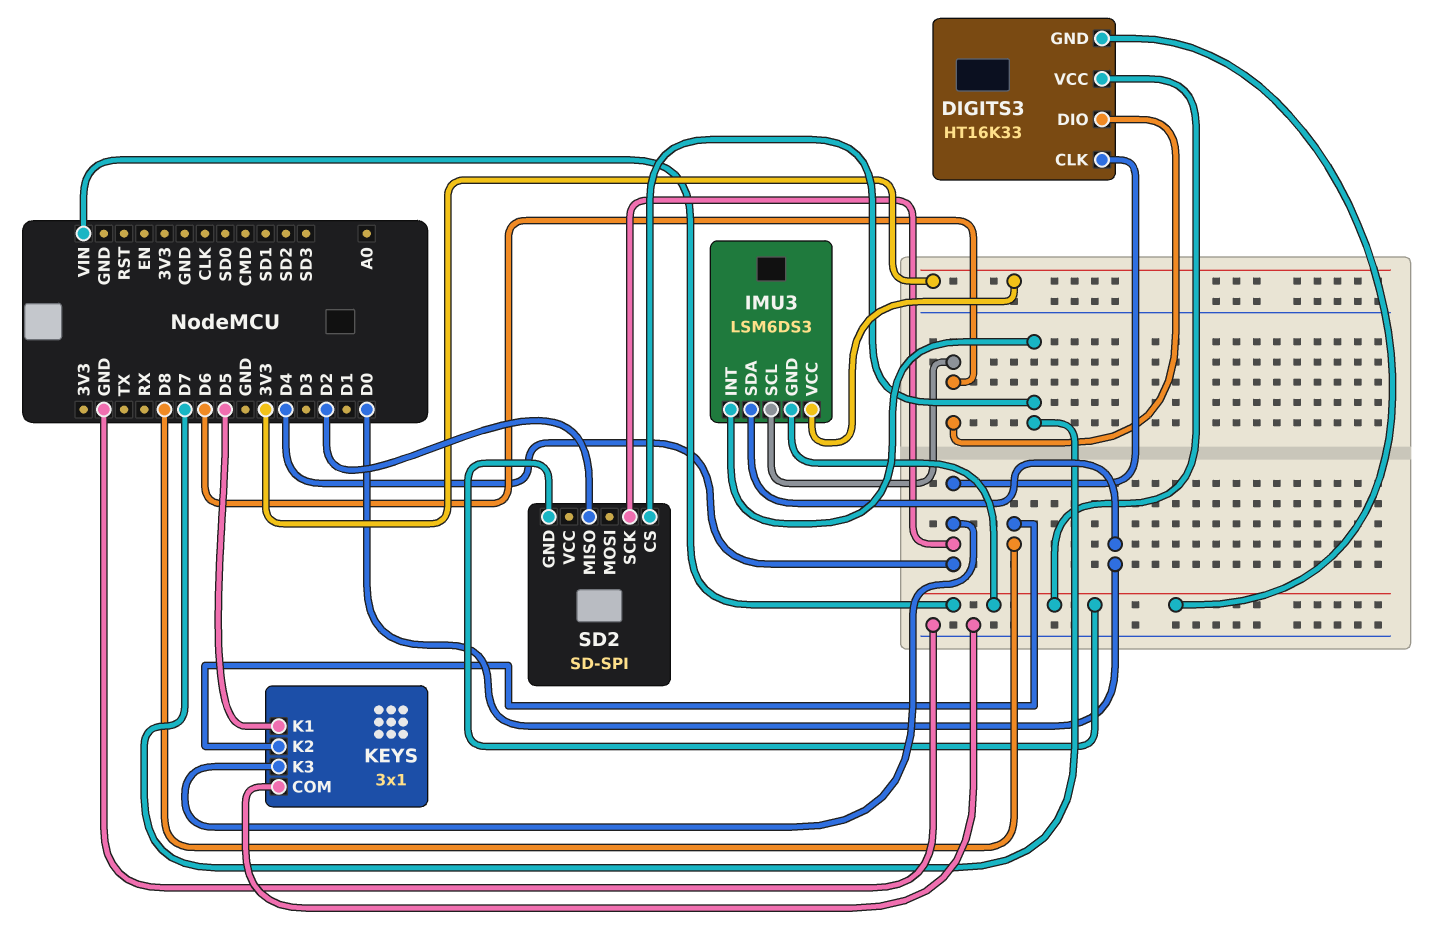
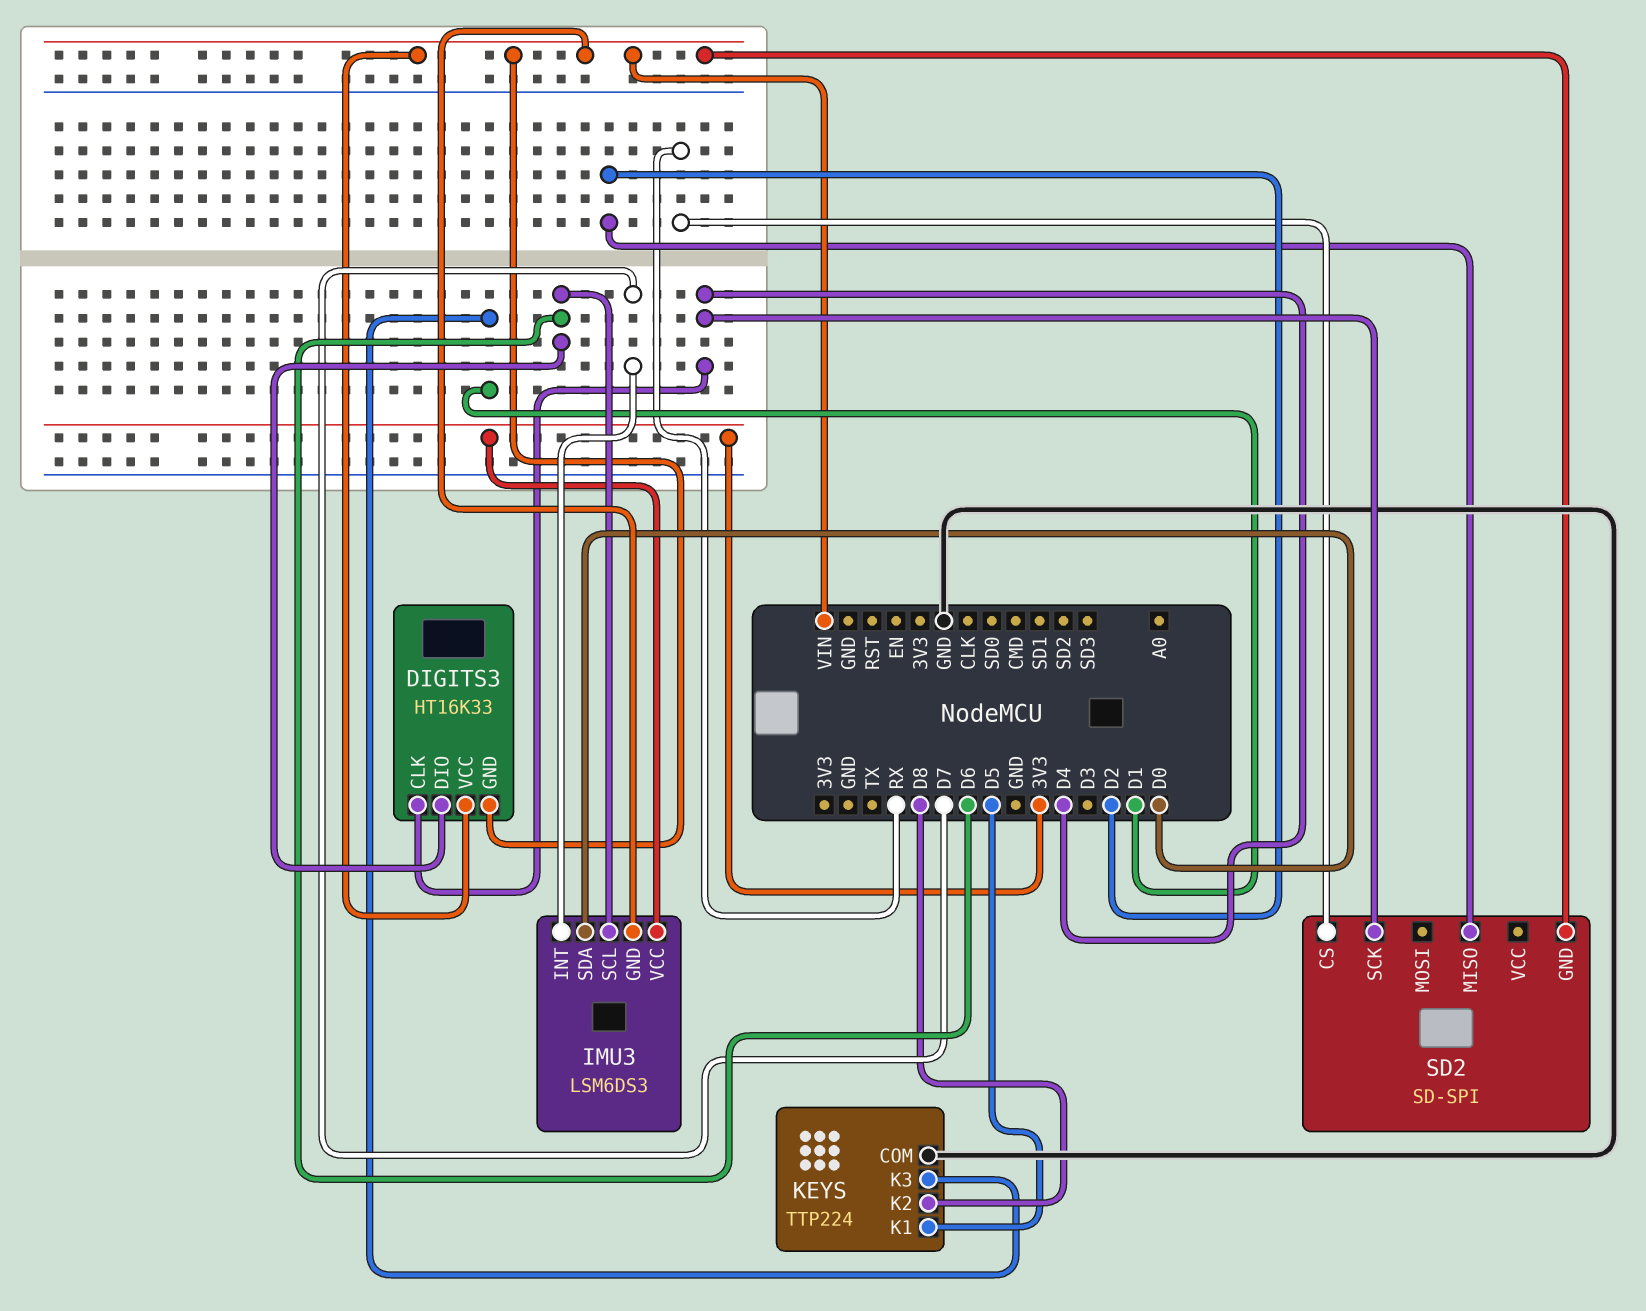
KEYS: 3x1 -> TTP224
KEYS pin K3: D4 -> D1
SD2 pin CS: D7 -> RX

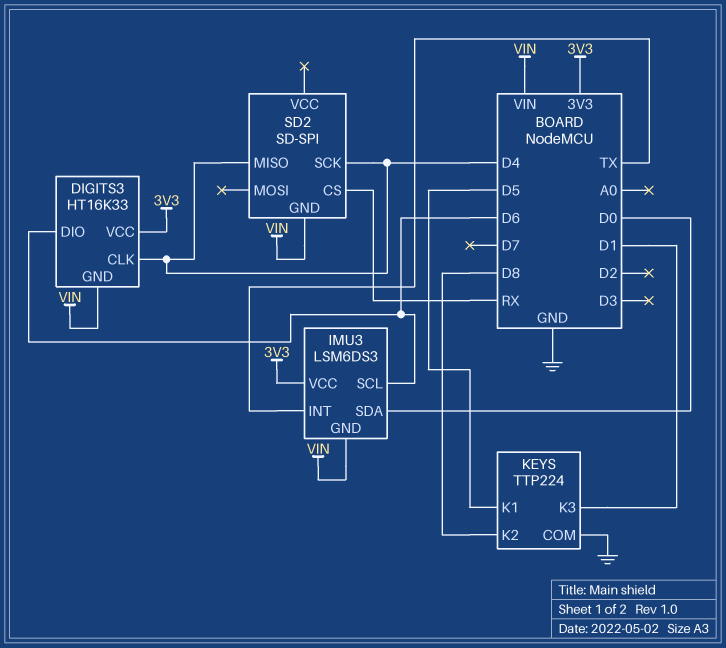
DIGITS3 pin VCC: VIN -> 3V3
IMU3 pin INT: D7 -> TX
SD2 pin MISO: D2 -> D4

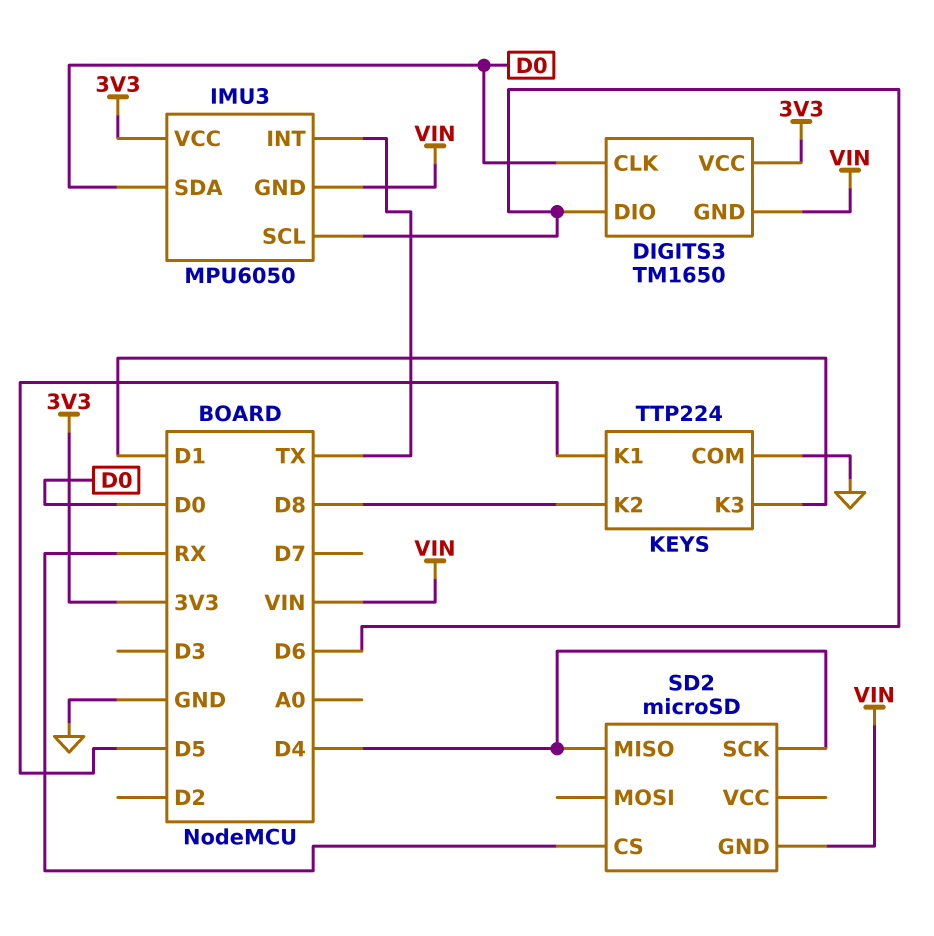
DIGITS3: HT16K33 -> TM1650
DIGITS3 pin CLK: D4 -> D0
IMU3: LSM6DS3 -> MPU6050
SD2: SD-SPI -> microSD

